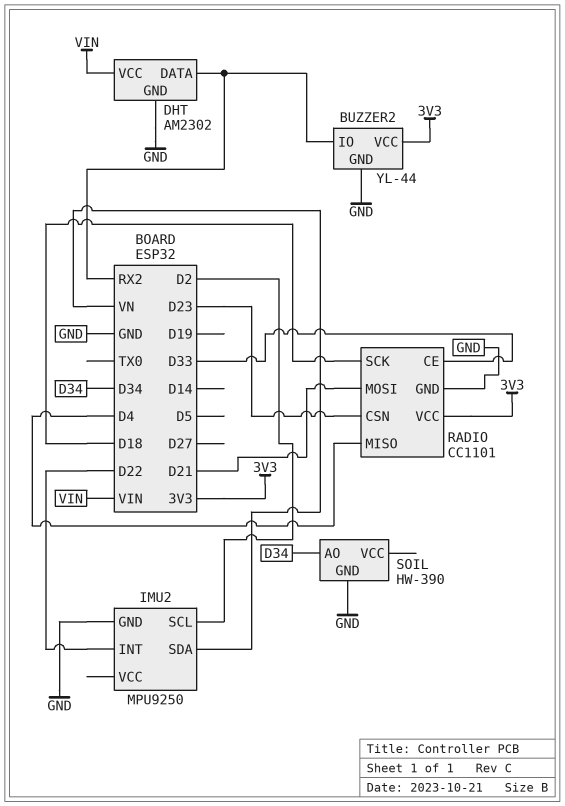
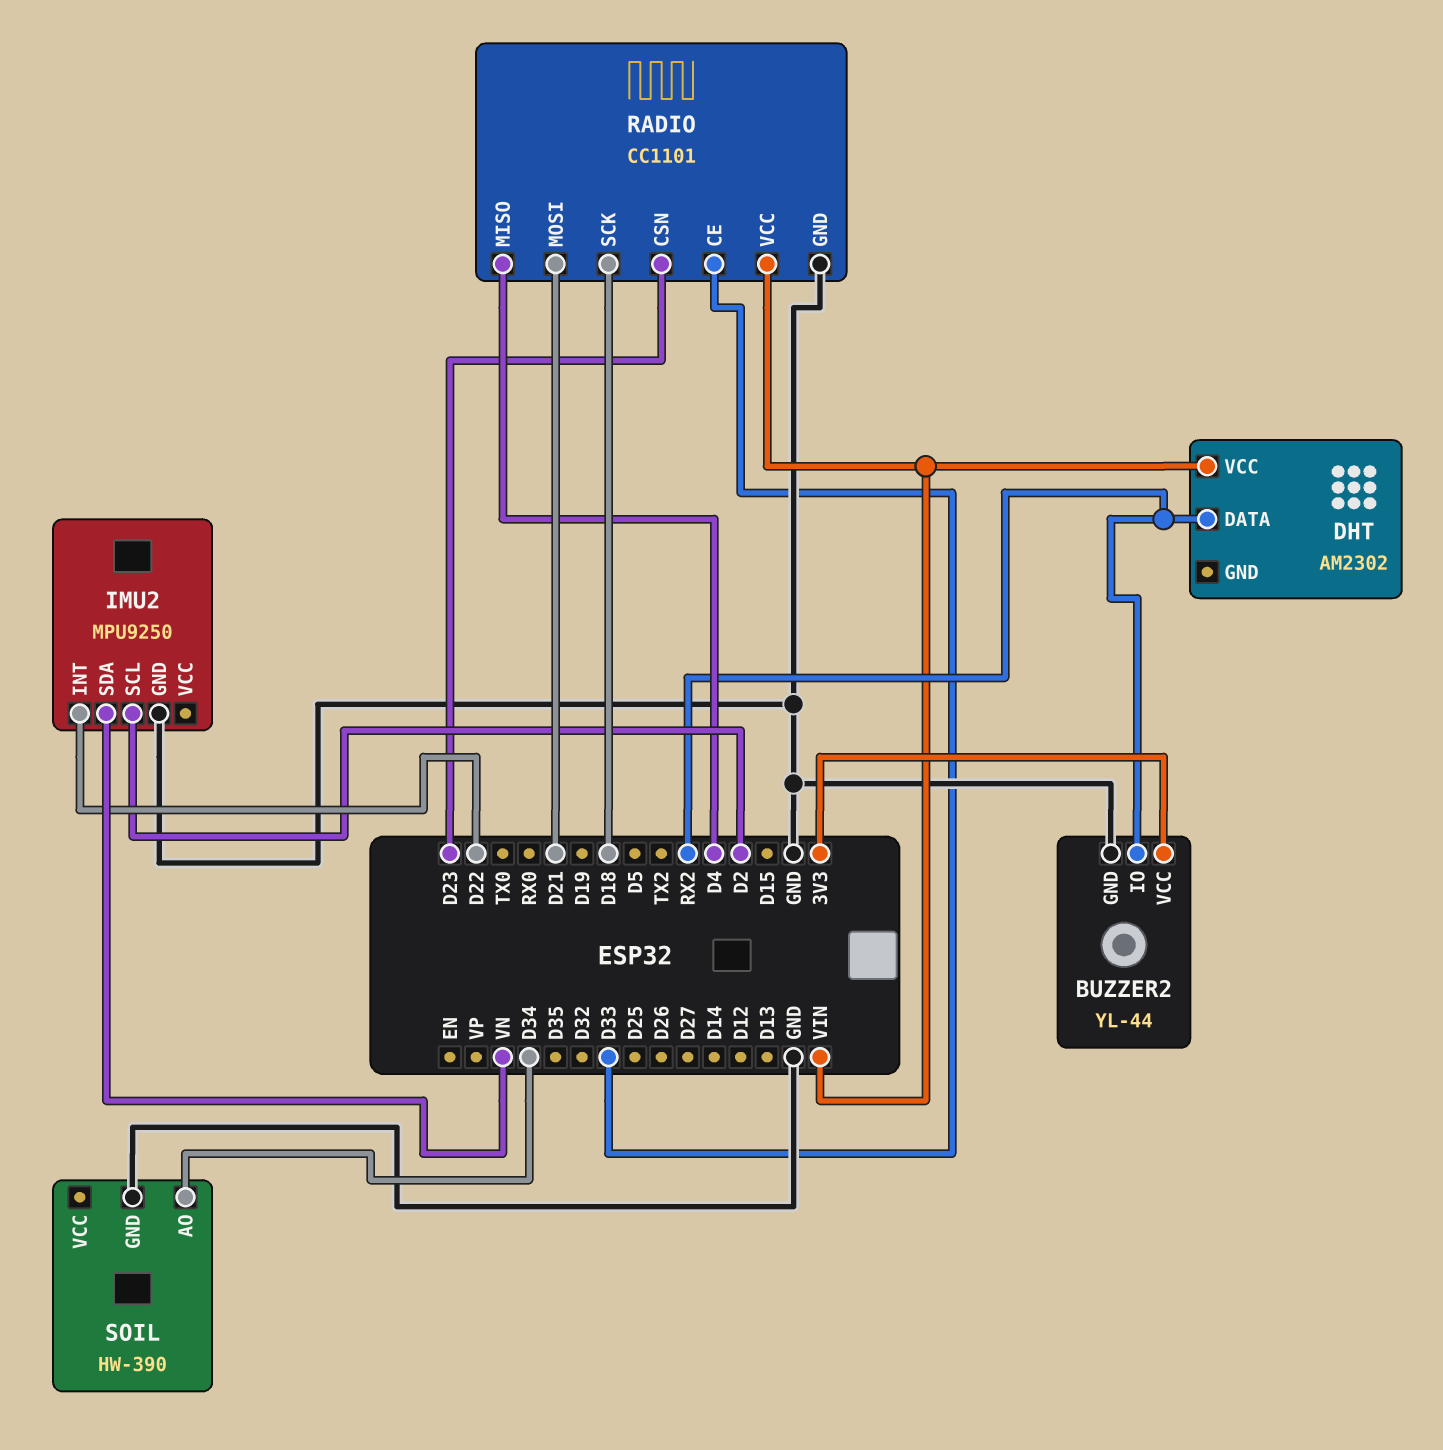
DHT pin GND: GND -> none
RADIO pin VCC: 3V3 -> VIN

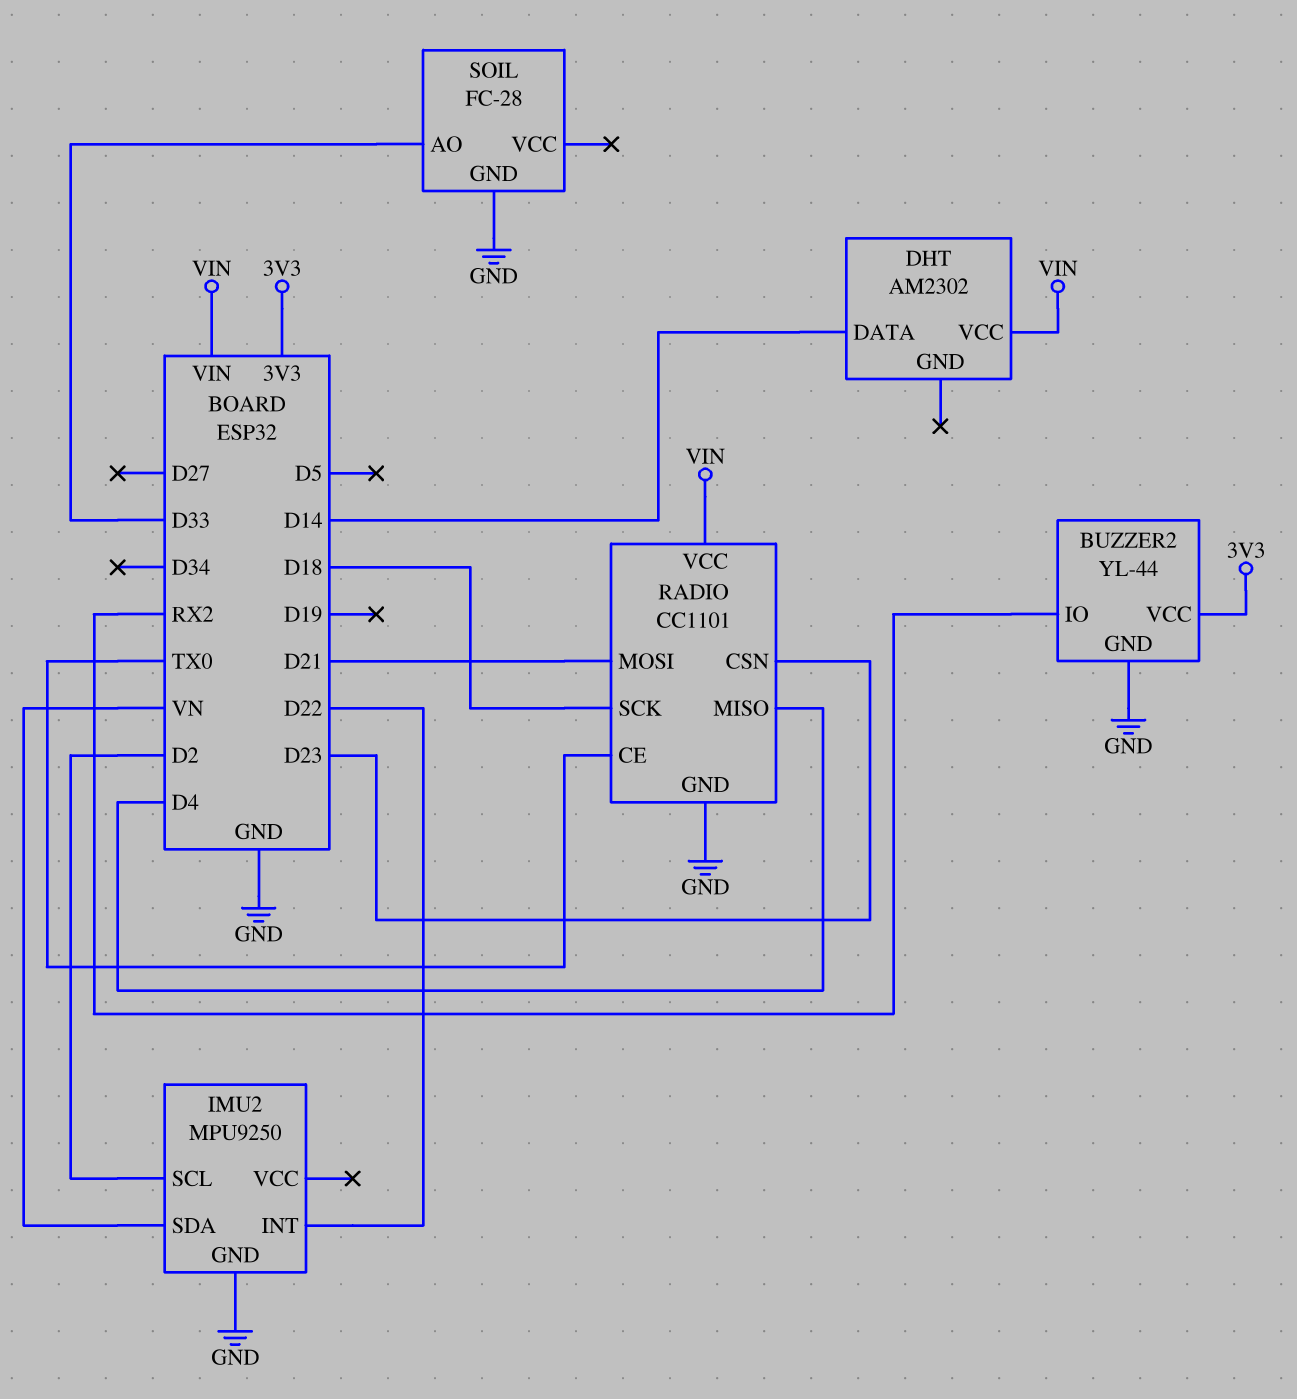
DHT pin DATA: RX2 -> D14
RADIO pin CE: D33 -> TX0
SOIL: HW-390 -> FC-28
SOIL pin AO: D34 -> D33

